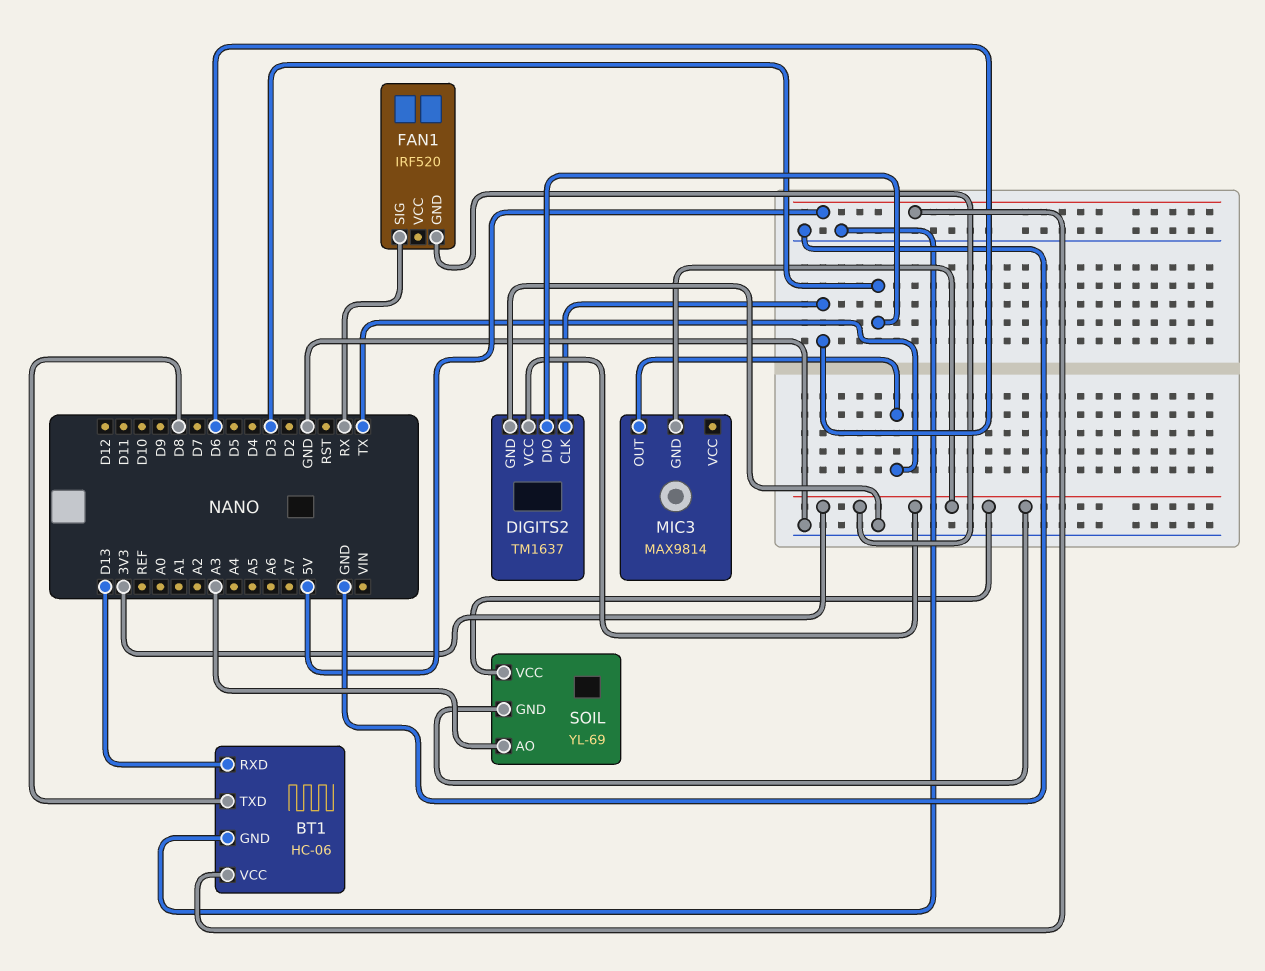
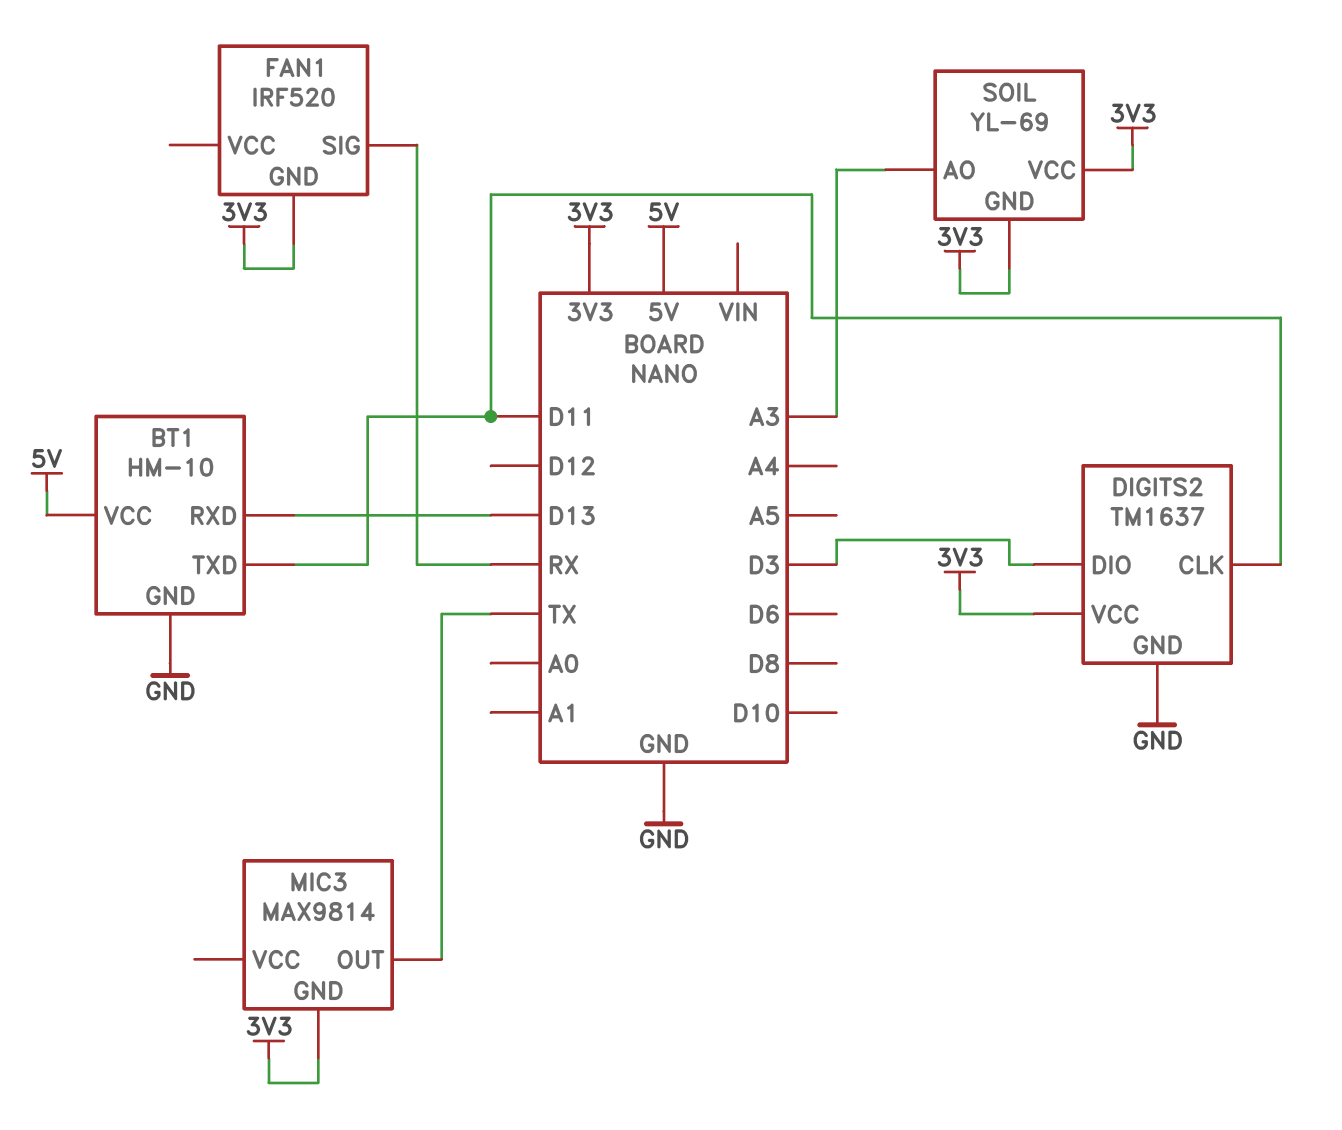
BT1: HC-06 -> HM-10
BT1 pin TXD: D8 -> D11
DIGITS2 pin CLK: D6 -> D11

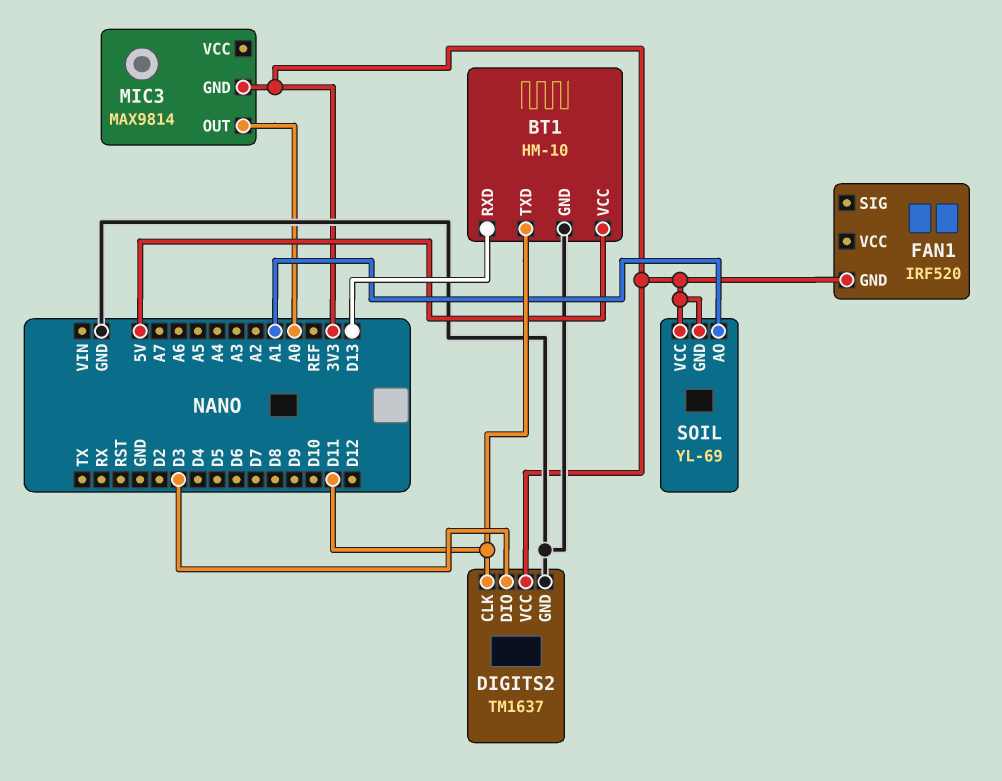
FAN1 pin SIG: RX -> none
MIC3 pin OUT: TX -> A0
SOIL pin AO: A3 -> A1

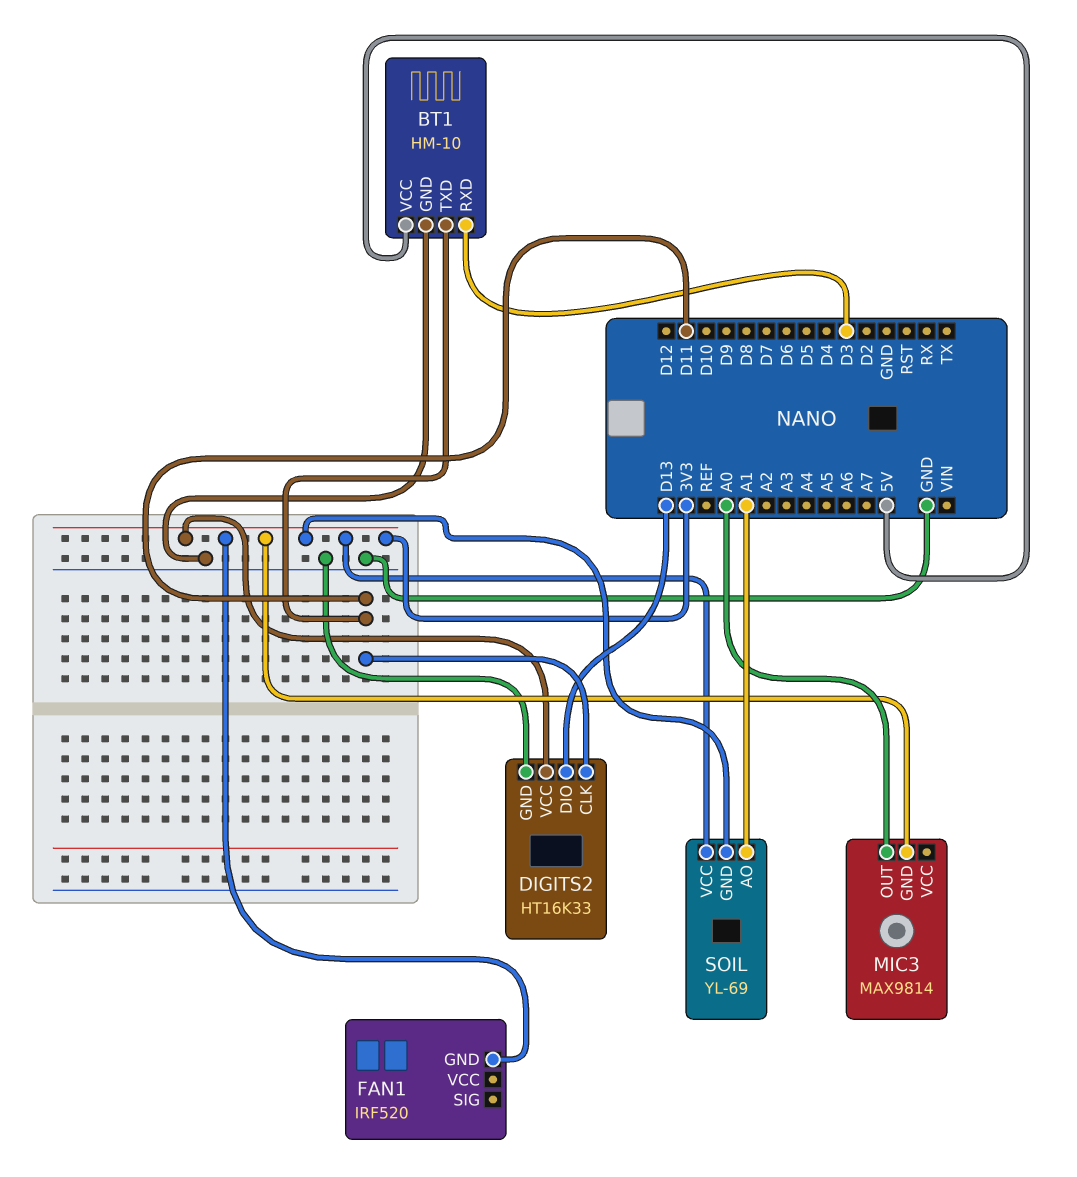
BT1 pin RXD: D13 -> D3
DIGITS2: TM1637 -> HT16K33
DIGITS2 pin DIO: D3 -> D13

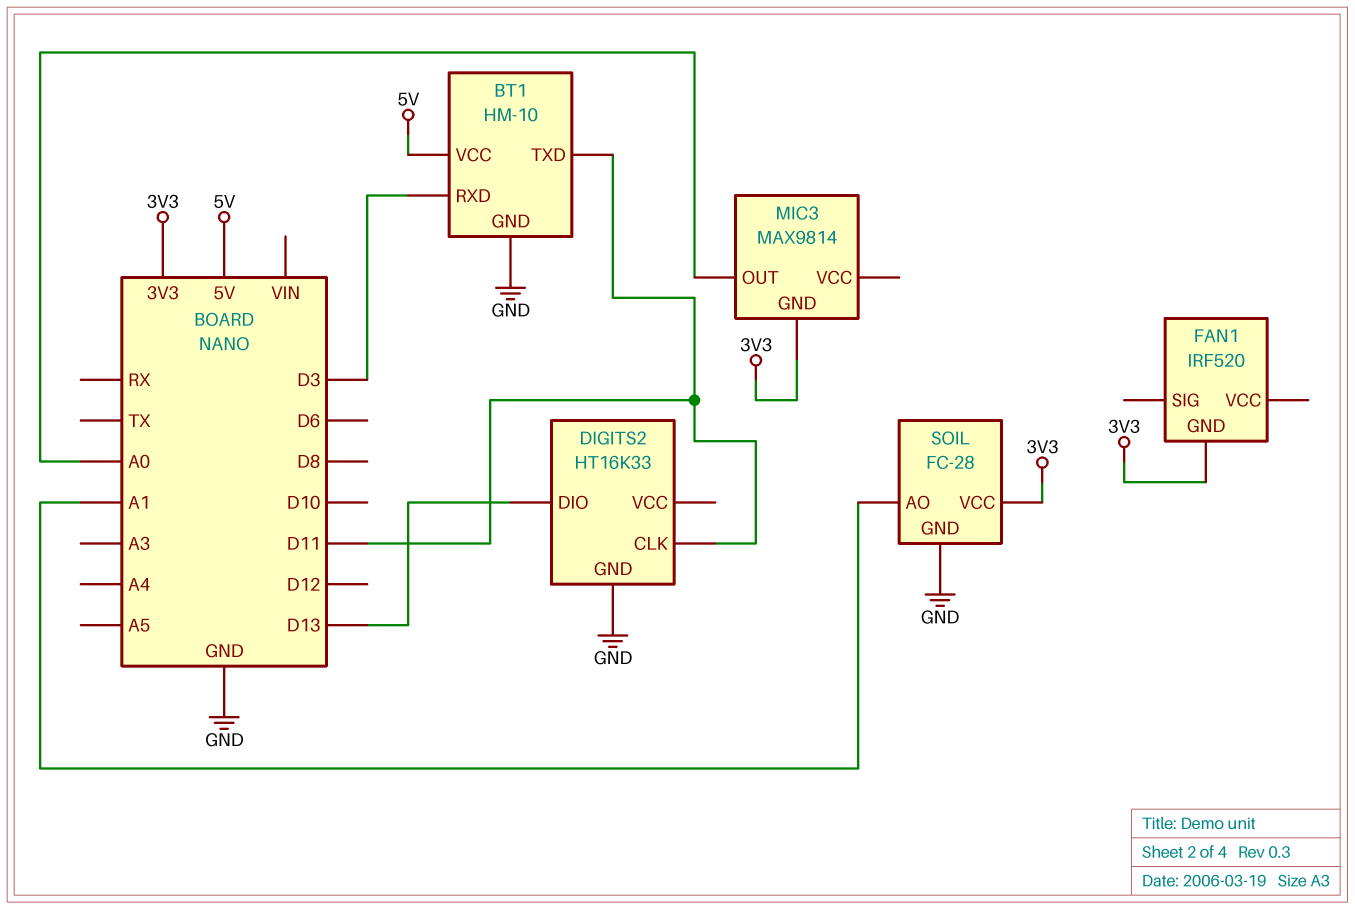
DIGITS2 pin VCC: 3V3 -> none
SOIL: YL-69 -> FC-28
SOIL pin GND: 3V3 -> GND

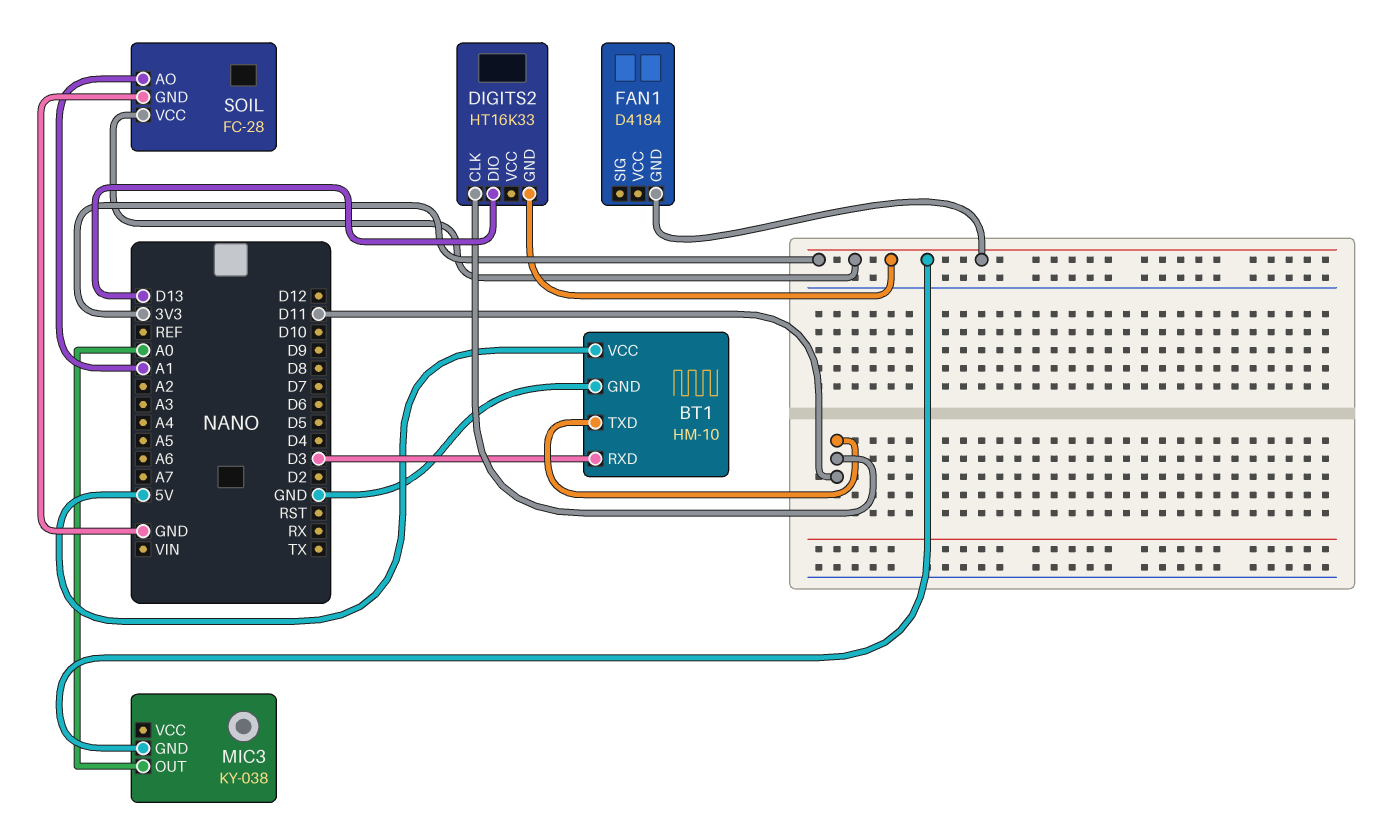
DIGITS2 pin GND: GND -> 3V3
FAN1: IRF520 -> D4184
MIC3: MAX9814 -> KY-038

